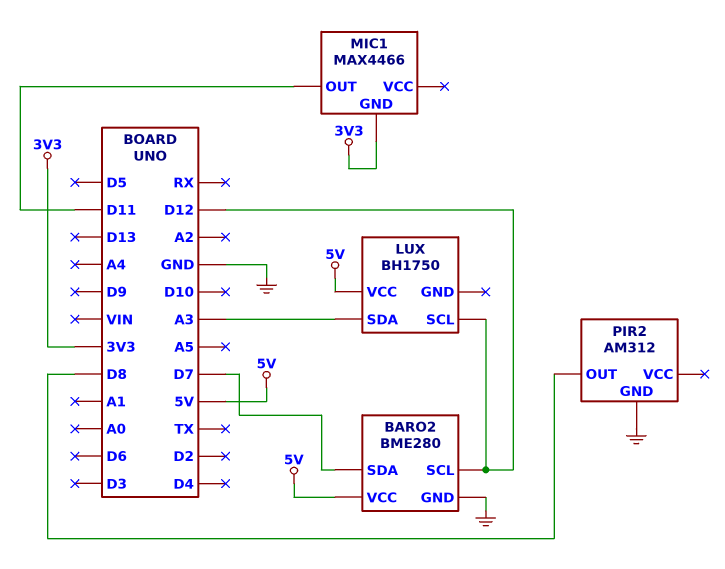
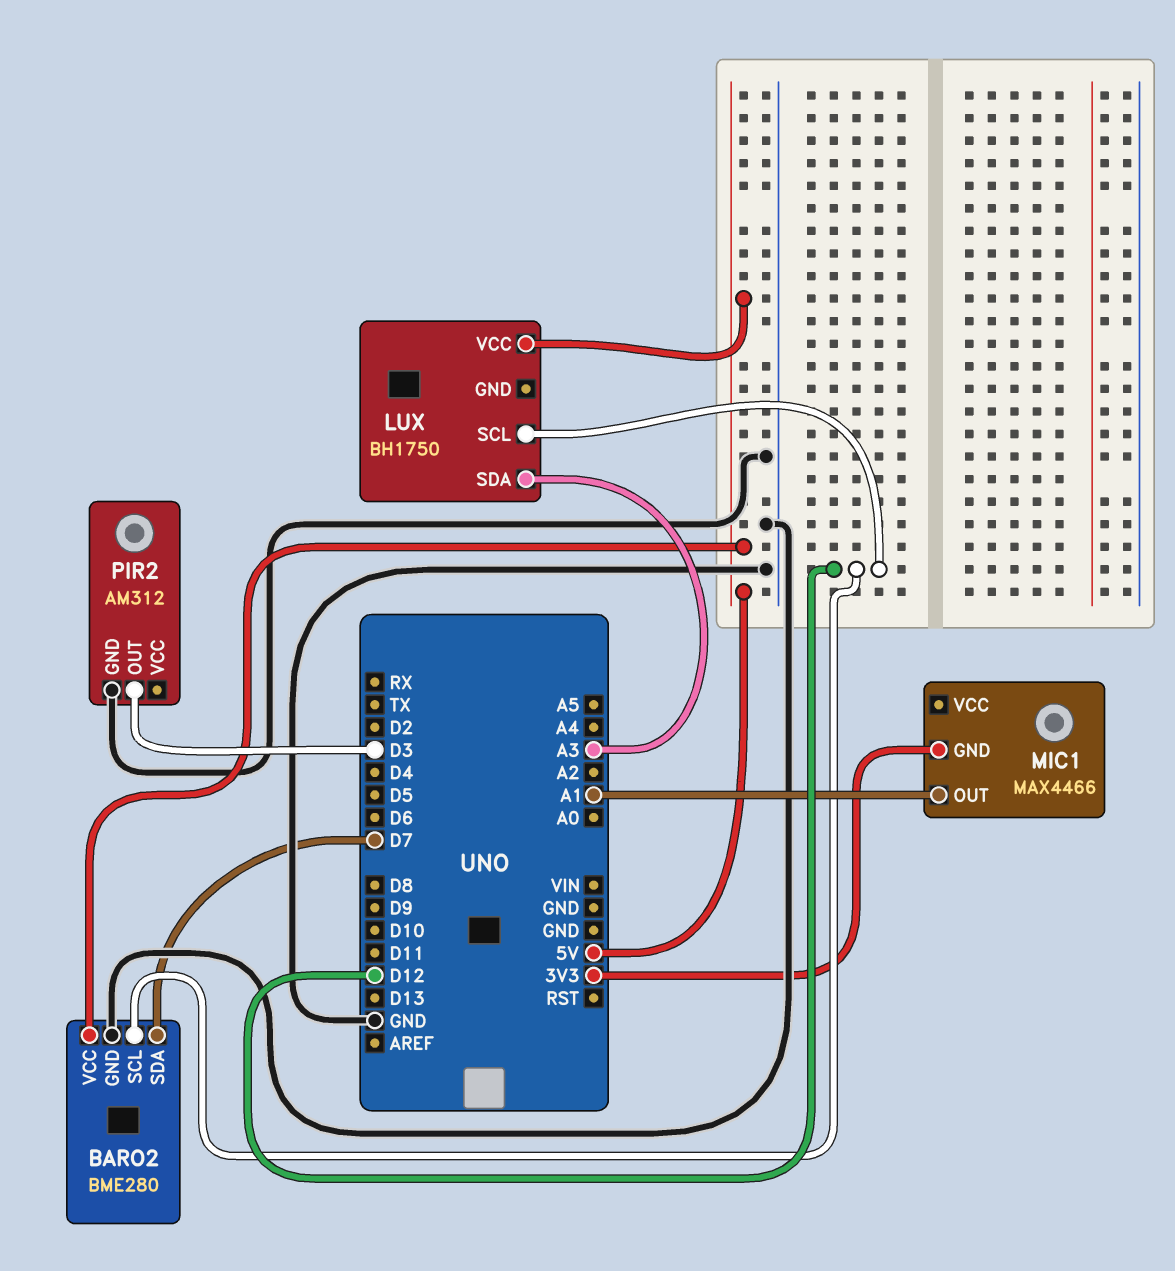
MIC1 pin OUT: D11 -> A1
PIR2 pin OUT: D8 -> D3

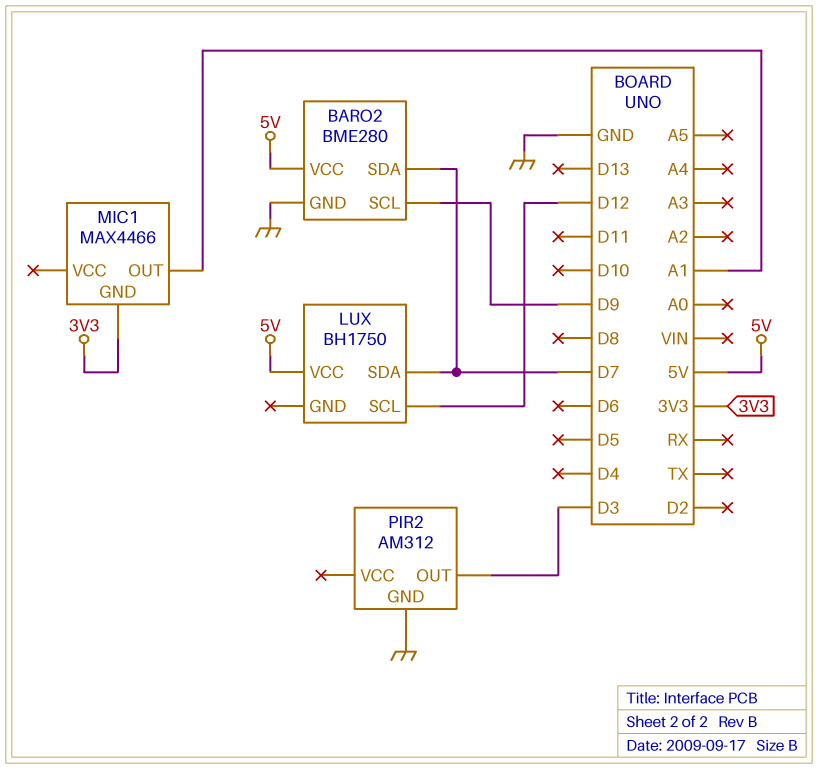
BARO2 pin SCL: D12 -> D9
LUX pin SDA: A3 -> D7

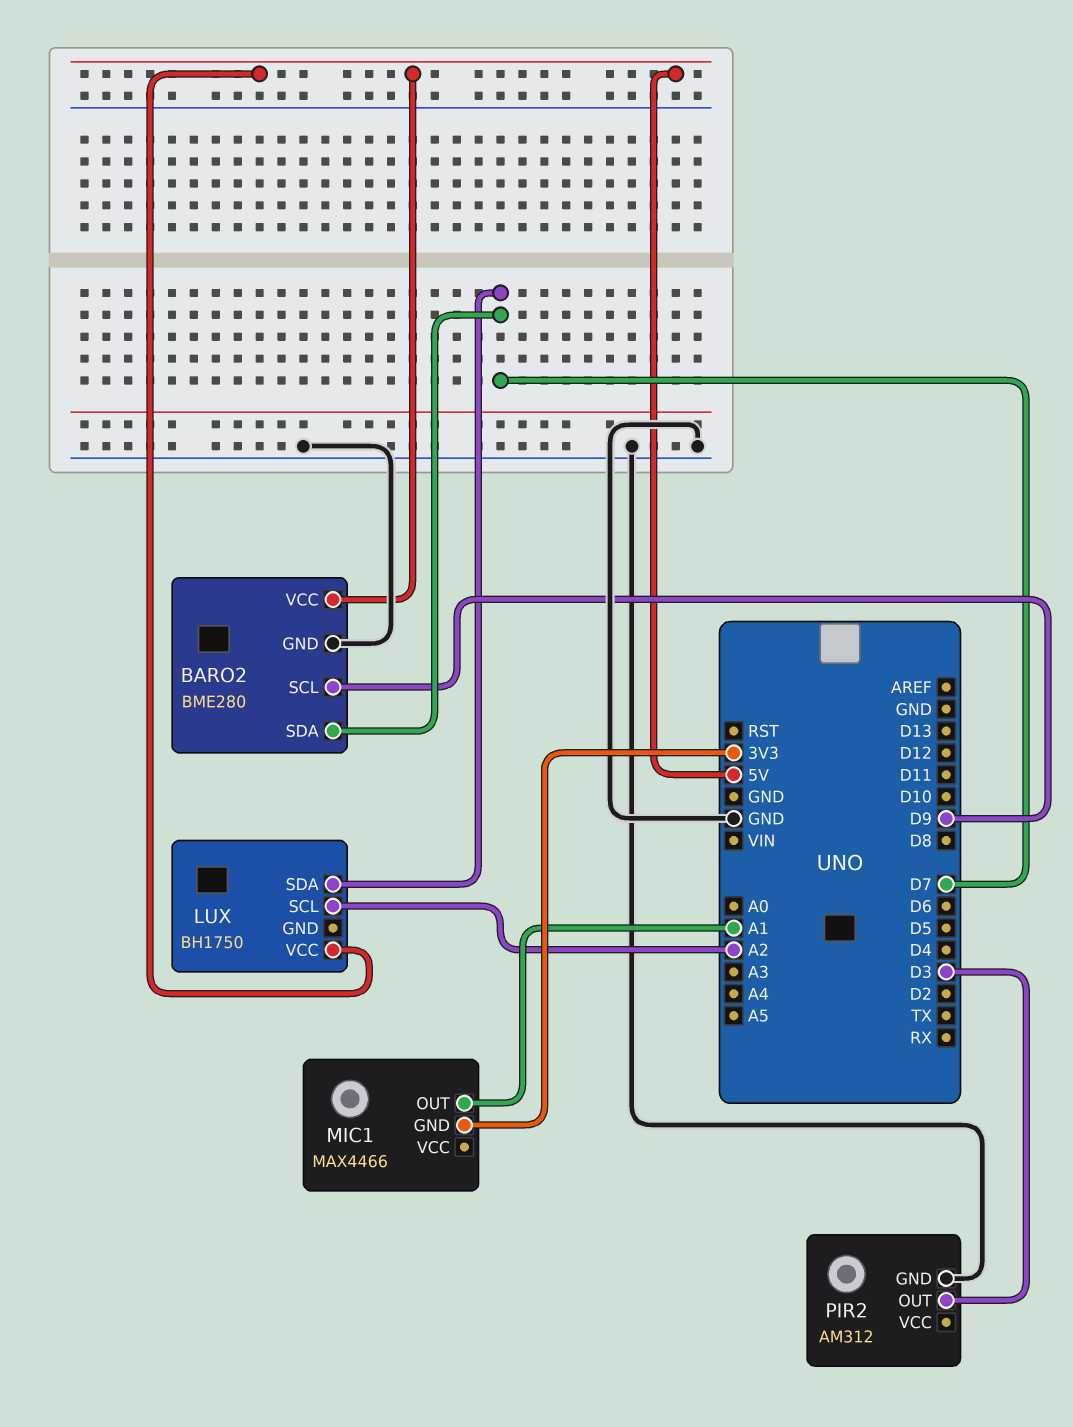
LUX pin SCL: D12 -> A2

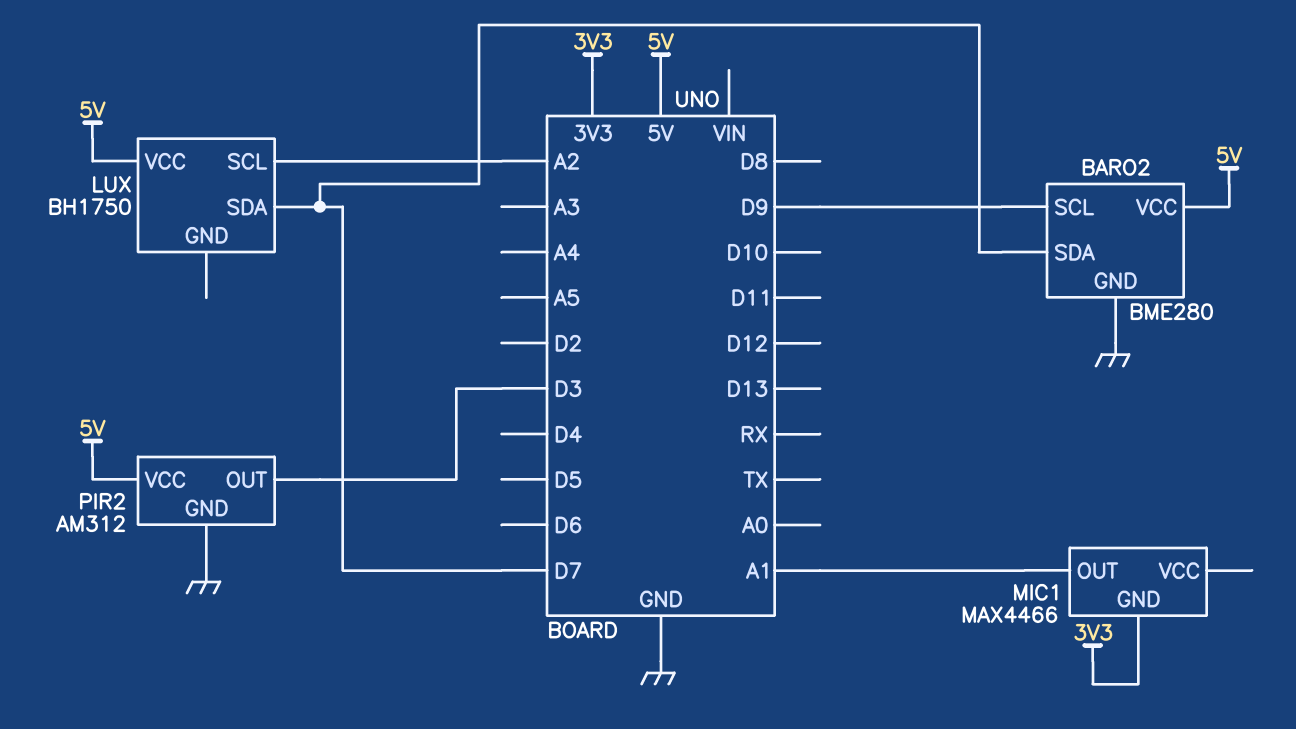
PIR2 pin VCC: none -> 5V

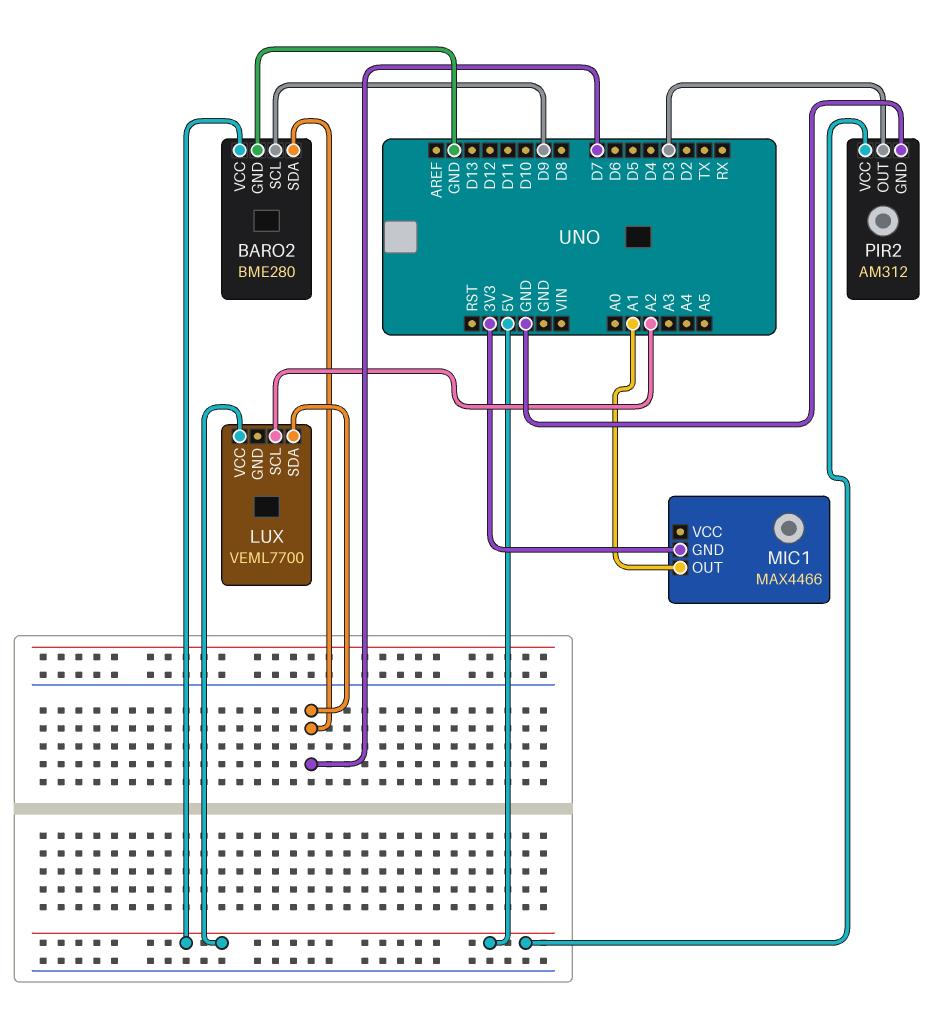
LUX: BH1750 -> VEML7700

